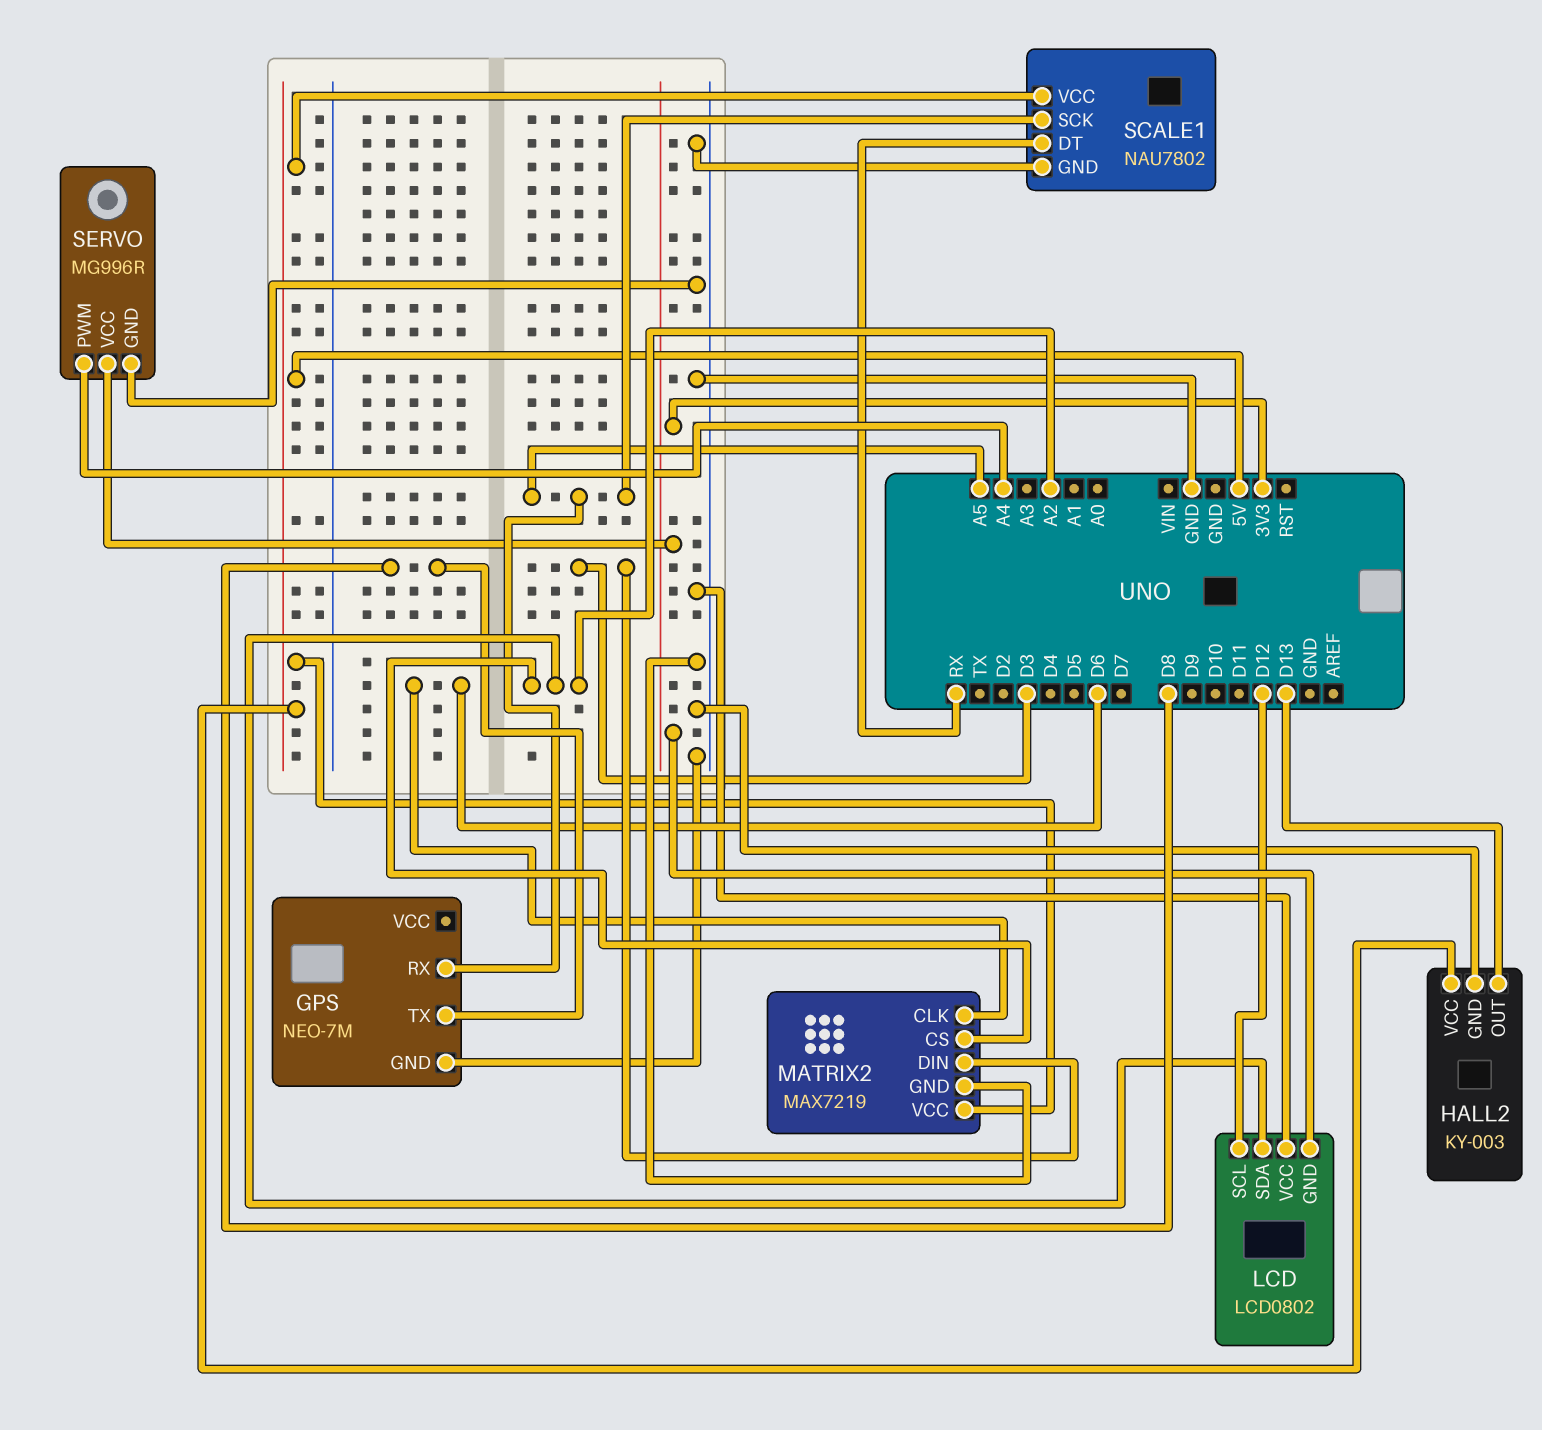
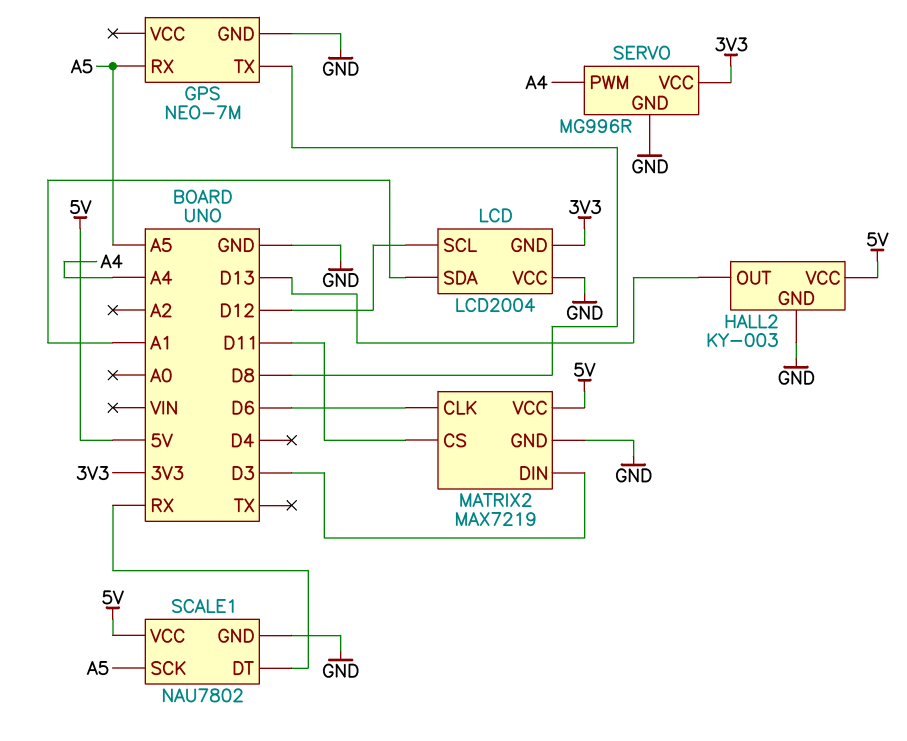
LCD: LCD0802 -> LCD2004
LCD pin SDA: A2 -> A1
MATRIX2 pin CS: A2 -> D11

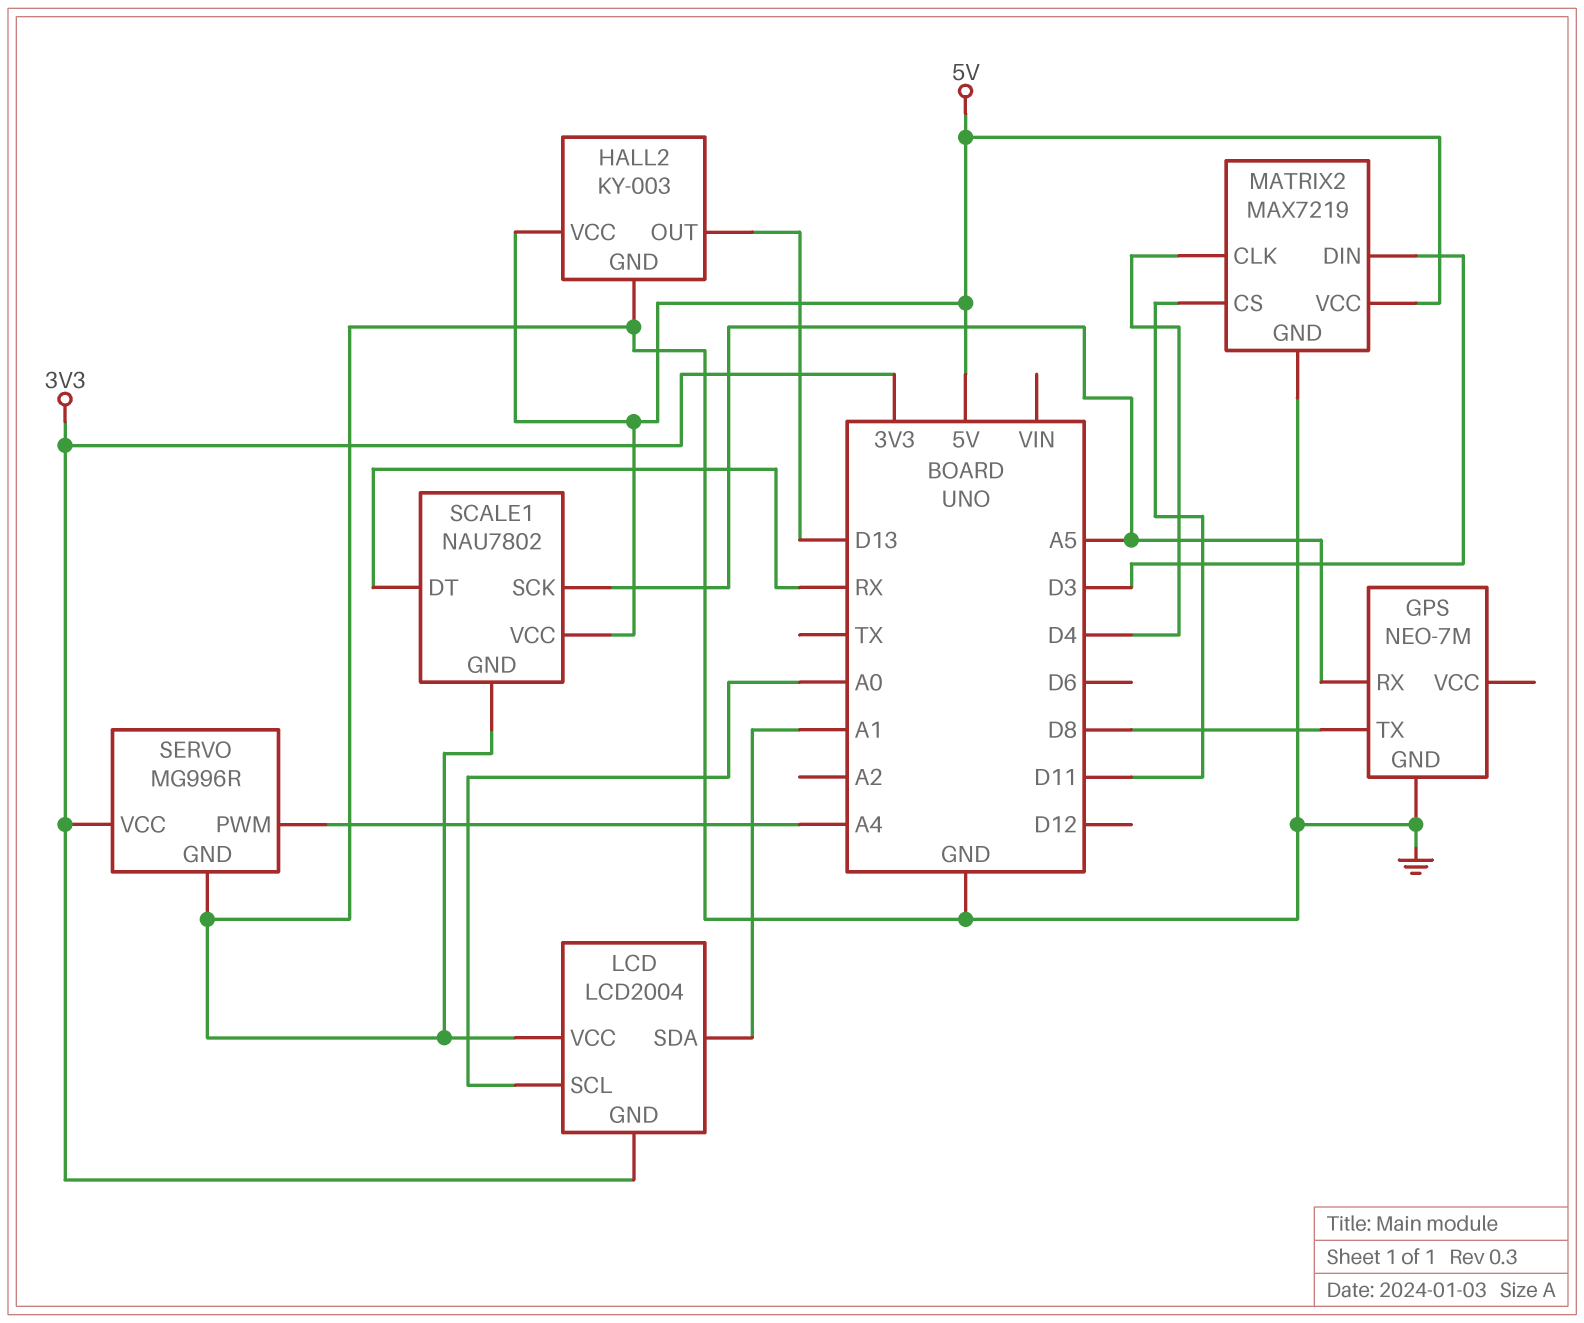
LCD pin SCL: D12 -> A0
MATRIX2 pin CLK: D6 -> D4

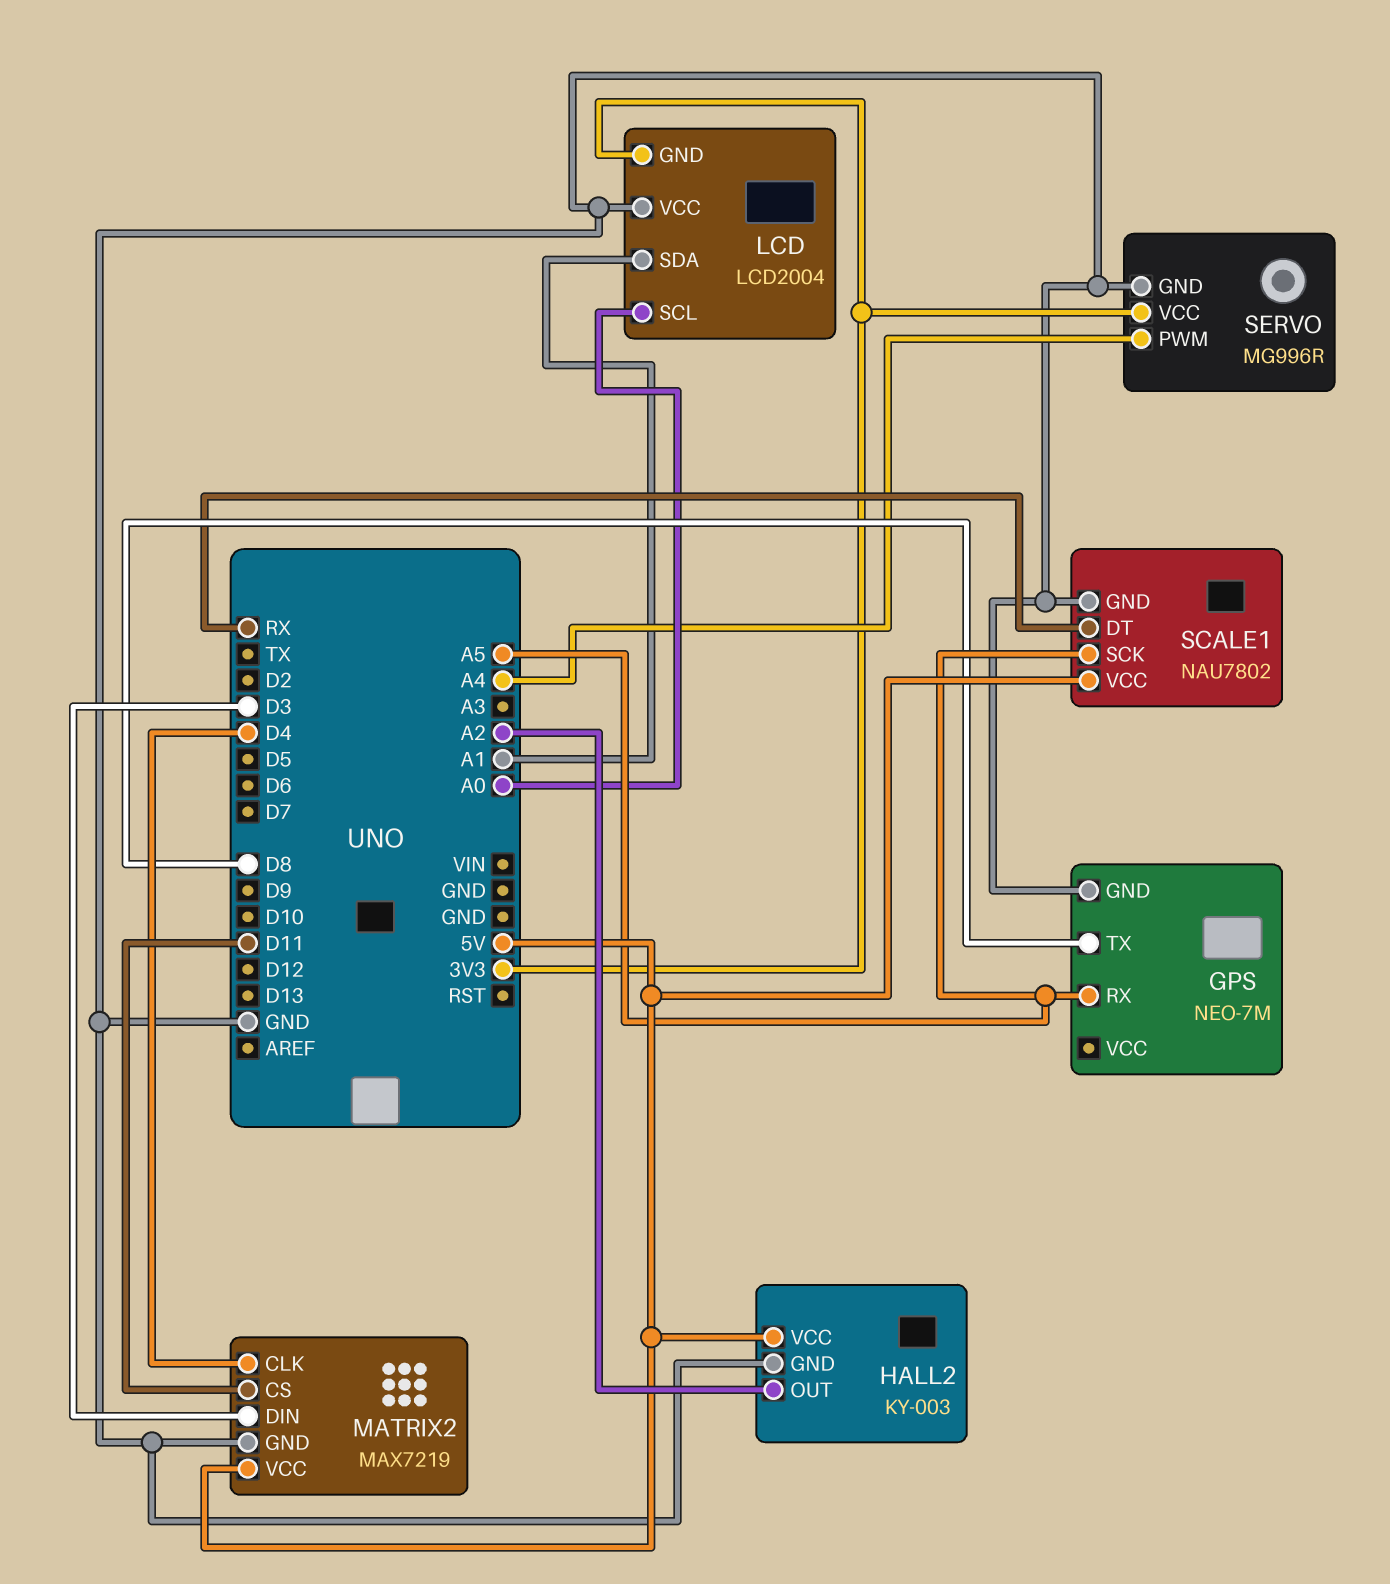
HALL2 pin OUT: D13 -> A2

